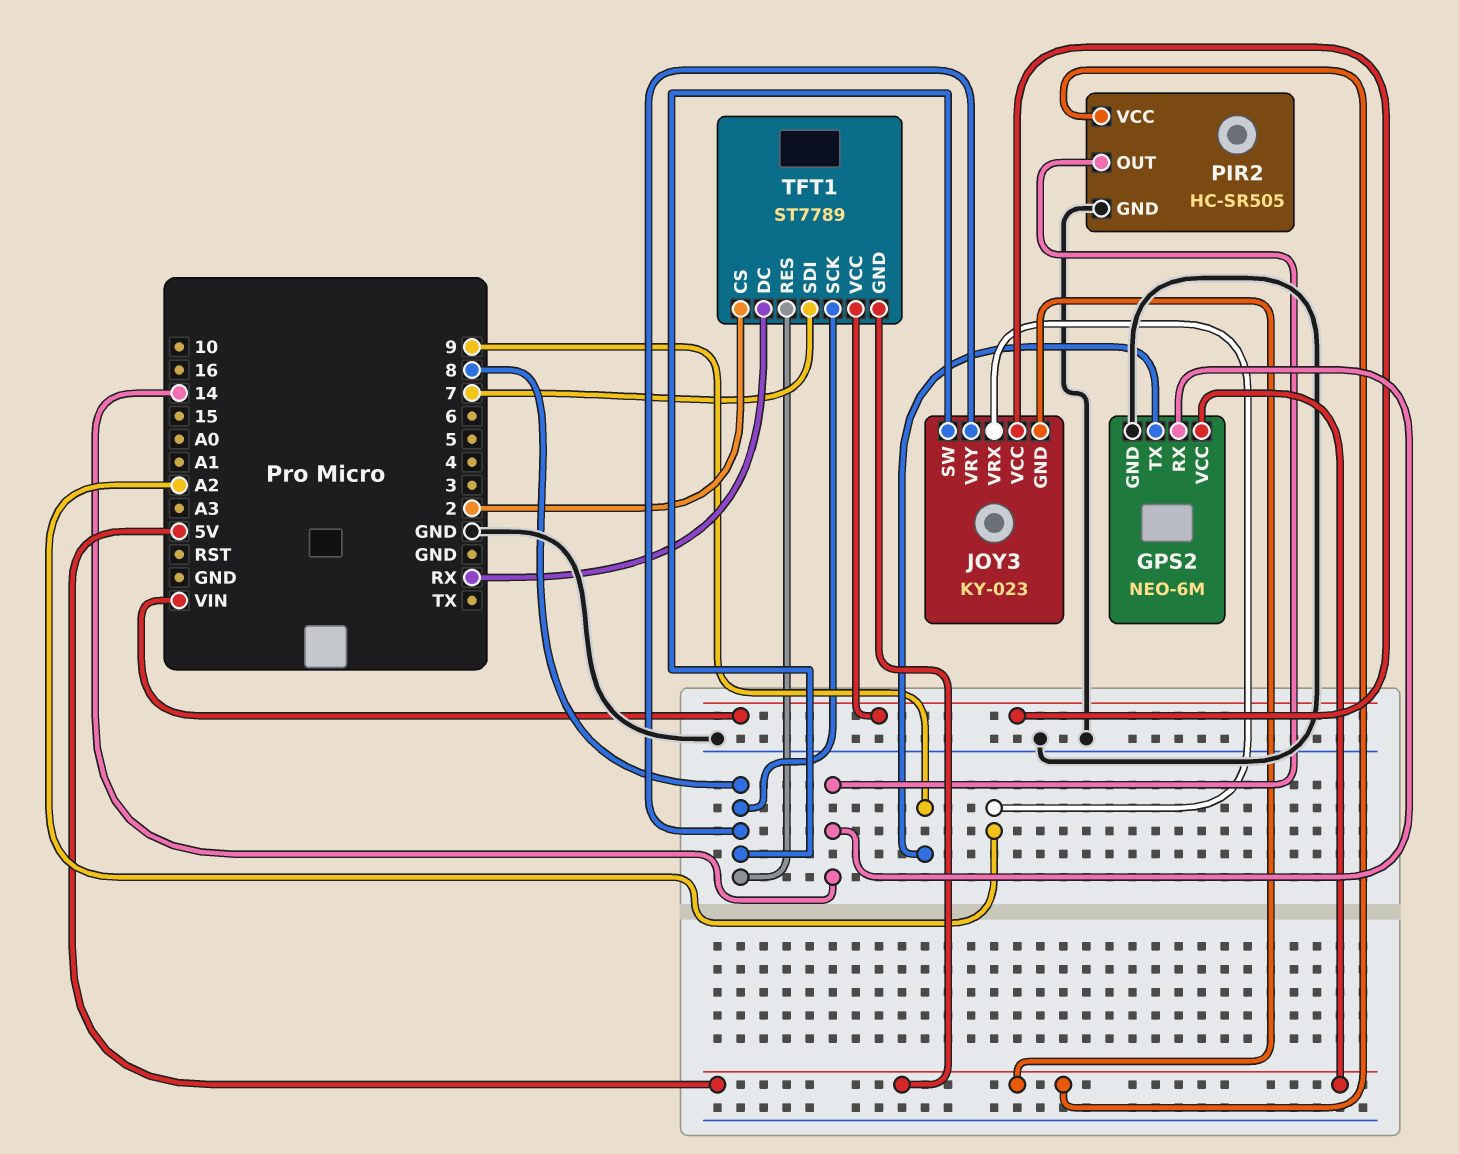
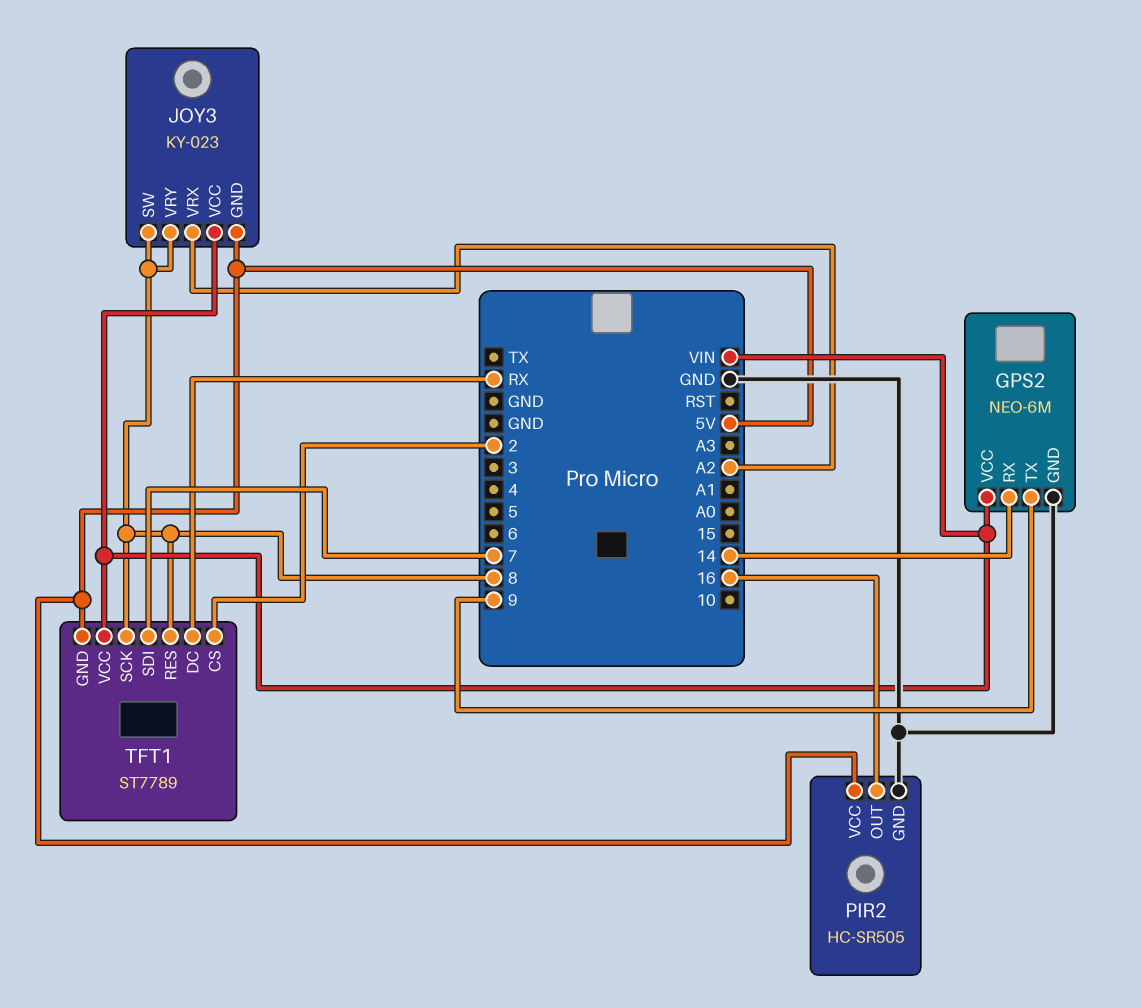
GPS2 pin VCC: 5V -> VIN
PIR2 pin OUT: 14 -> 16

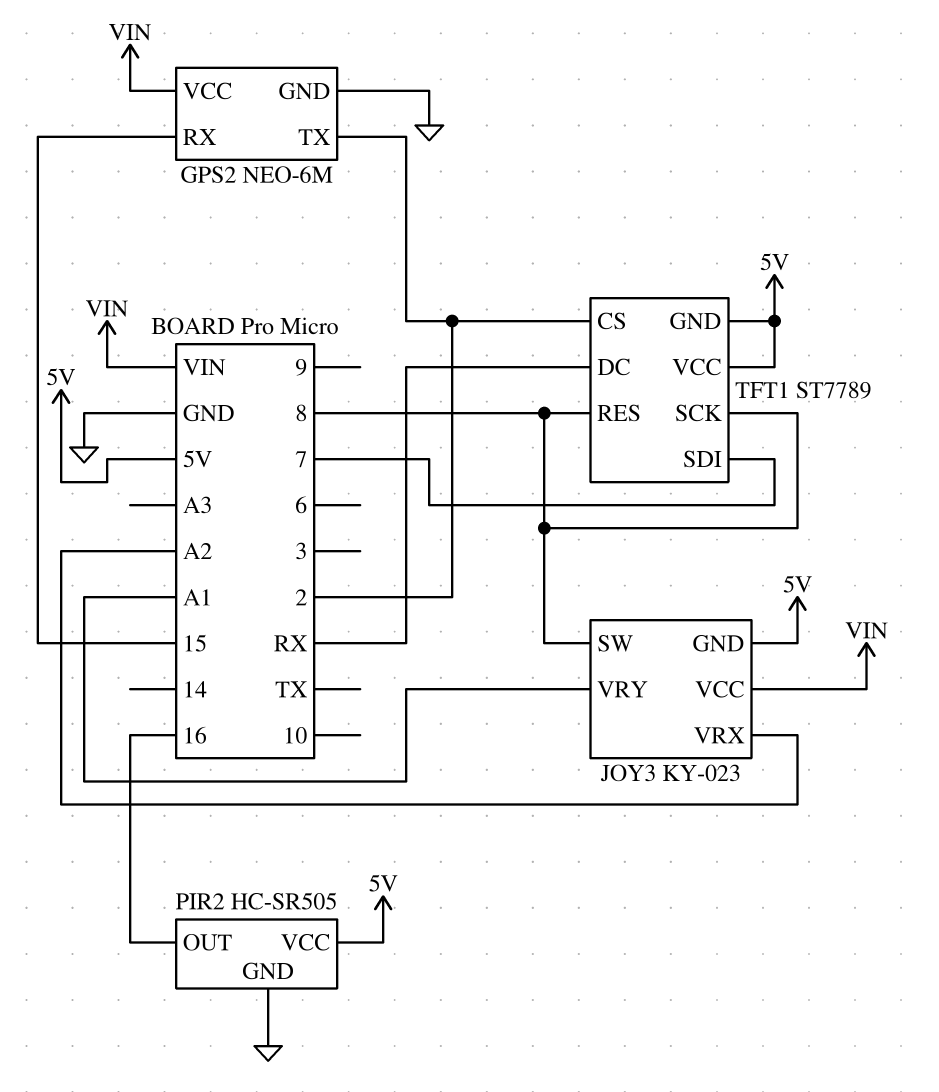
GPS2 pin RX: 14 -> 15
GPS2 pin TX: 9 -> 2
JOY3 pin VRY: 8 -> A1
TFT1 pin VCC: VIN -> 5V

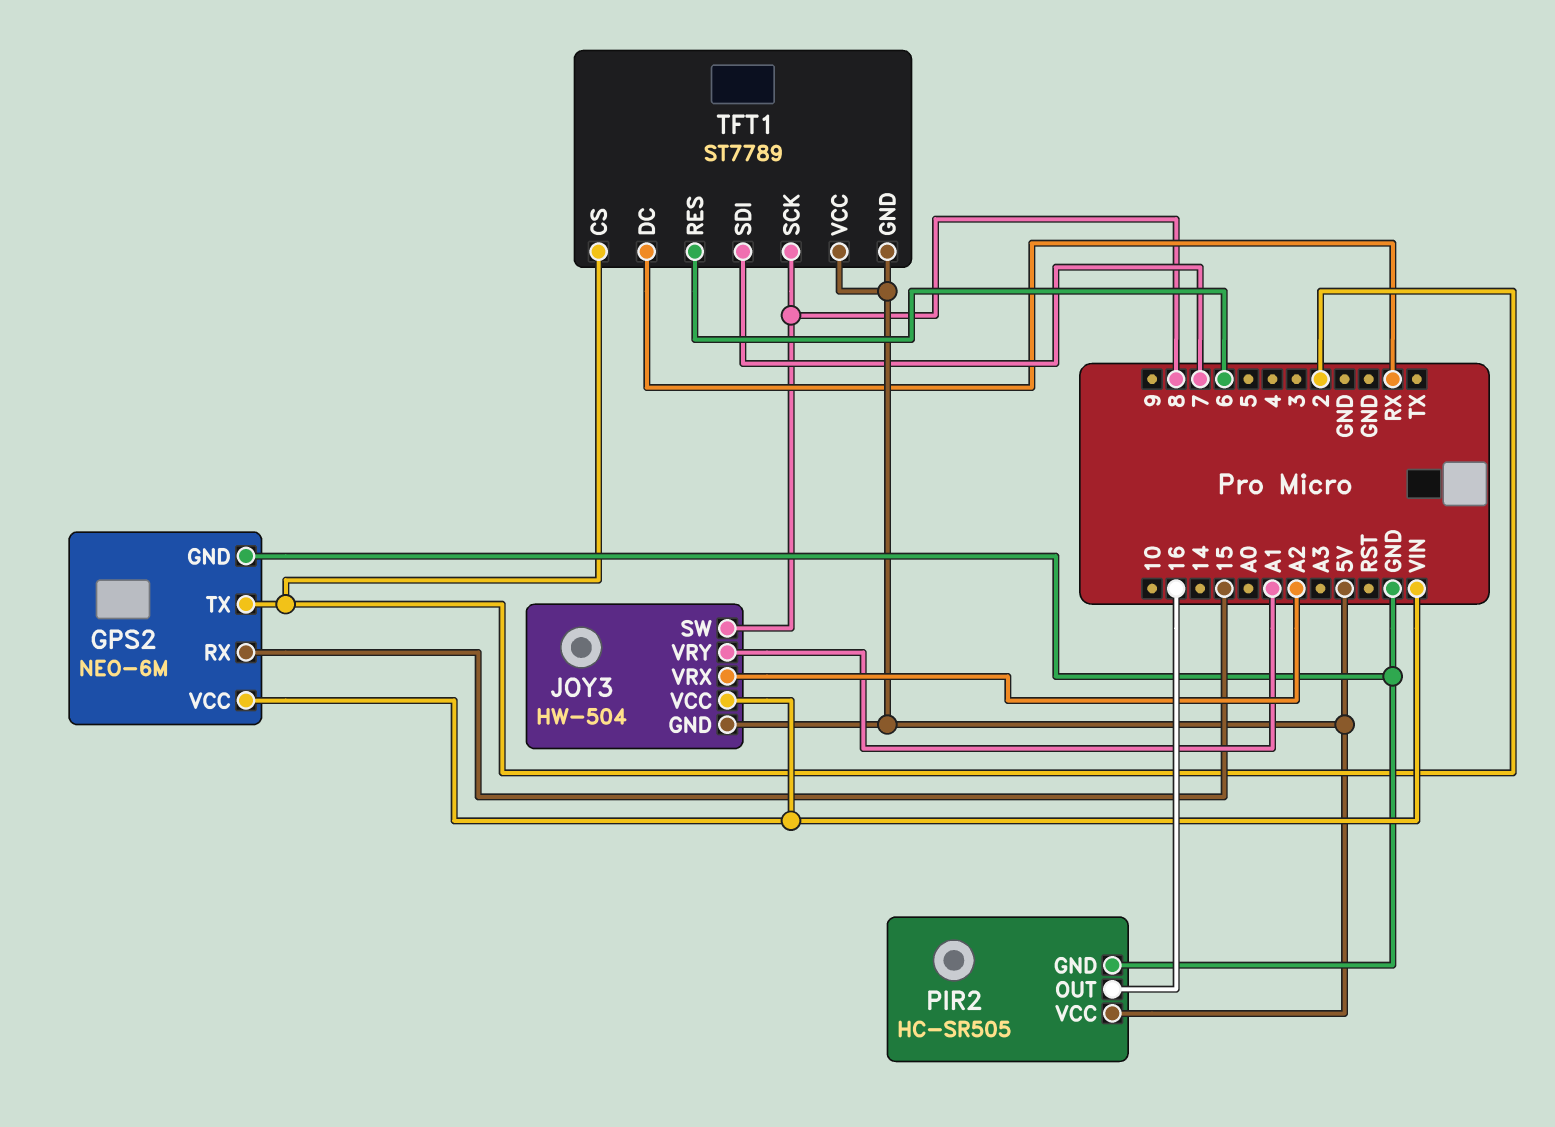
JOY3: KY-023 -> HW-504
TFT1 pin RES: 8 -> 6

